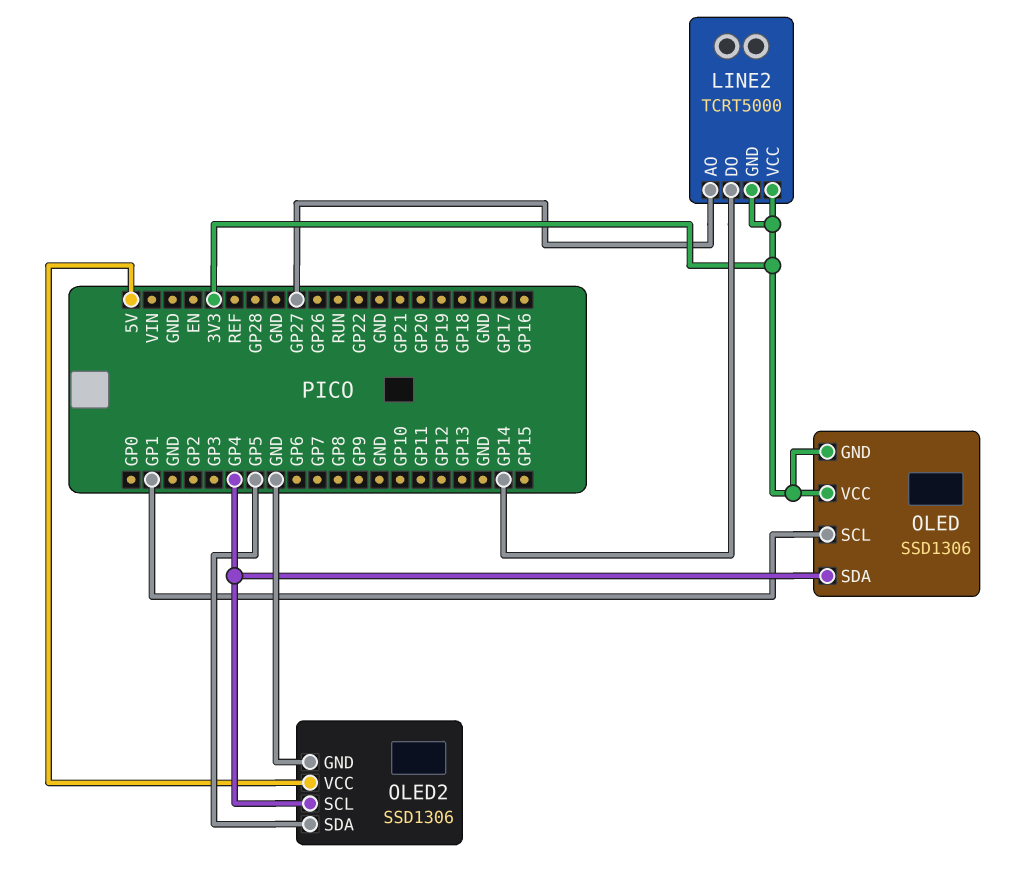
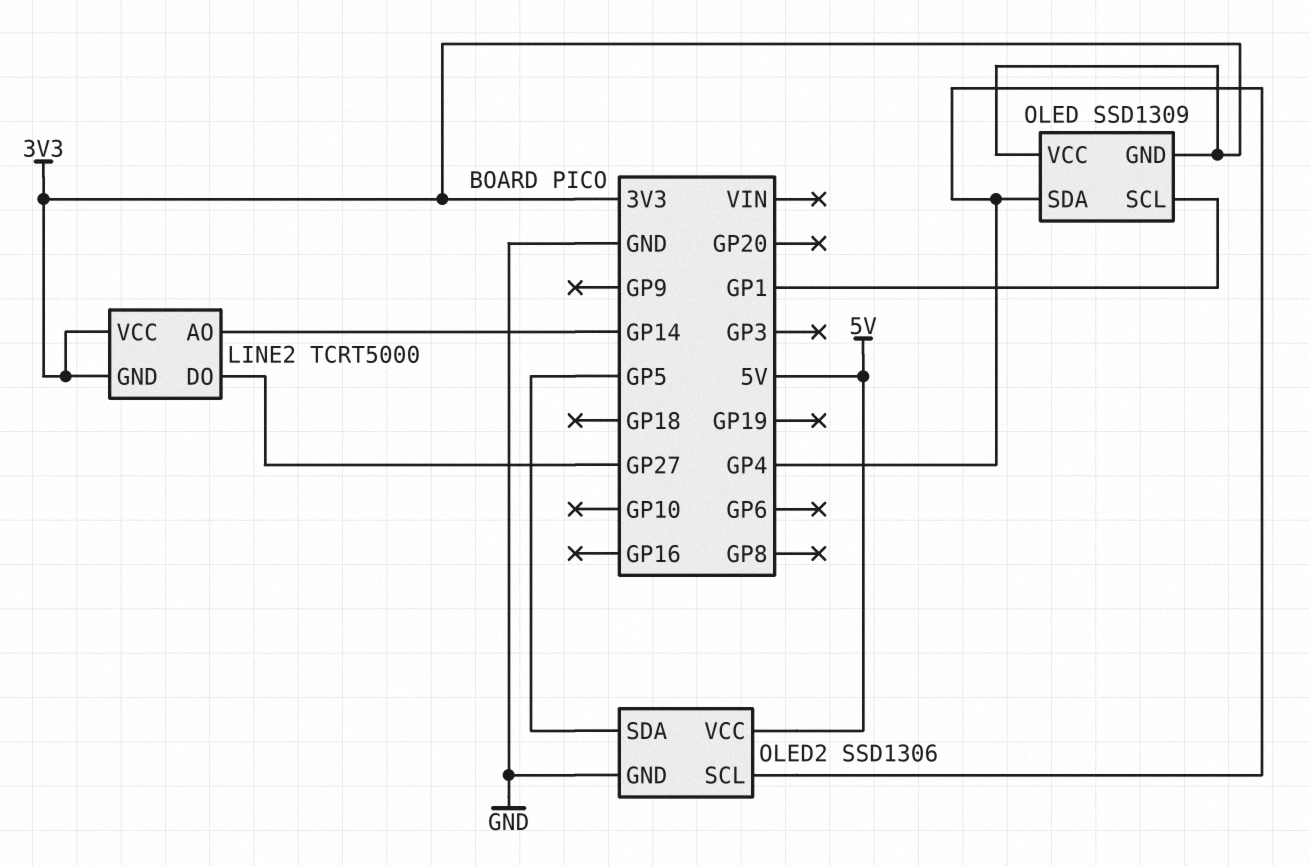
LINE2 pin AO: GP27 -> GP14
LINE2 pin DO: GP14 -> GP27
OLED: SSD1306 -> SSD1309

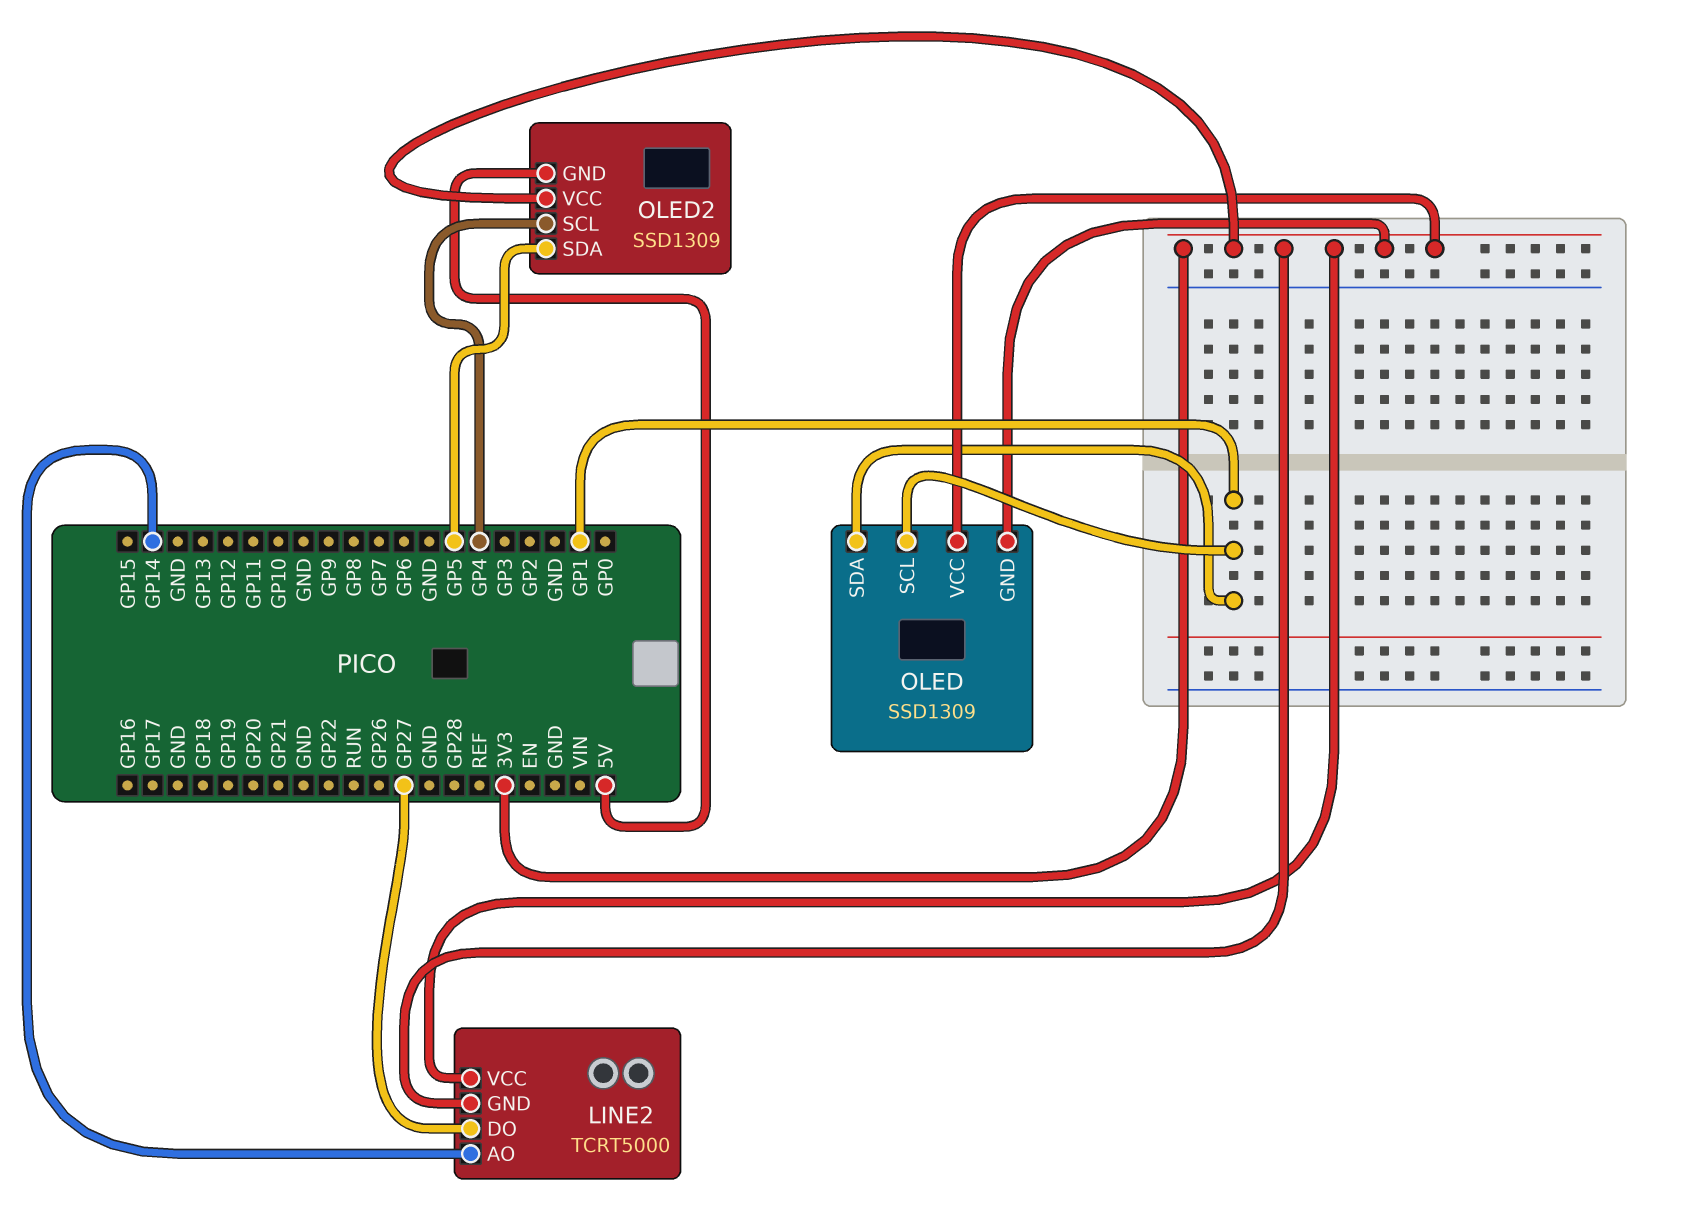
OLED pin SDA: GP4 -> GP1
OLED2: SSD1306 -> SSD1309
OLED2 pin GND: GND -> 5V
OLED2 pin VCC: 5V -> 3V3

